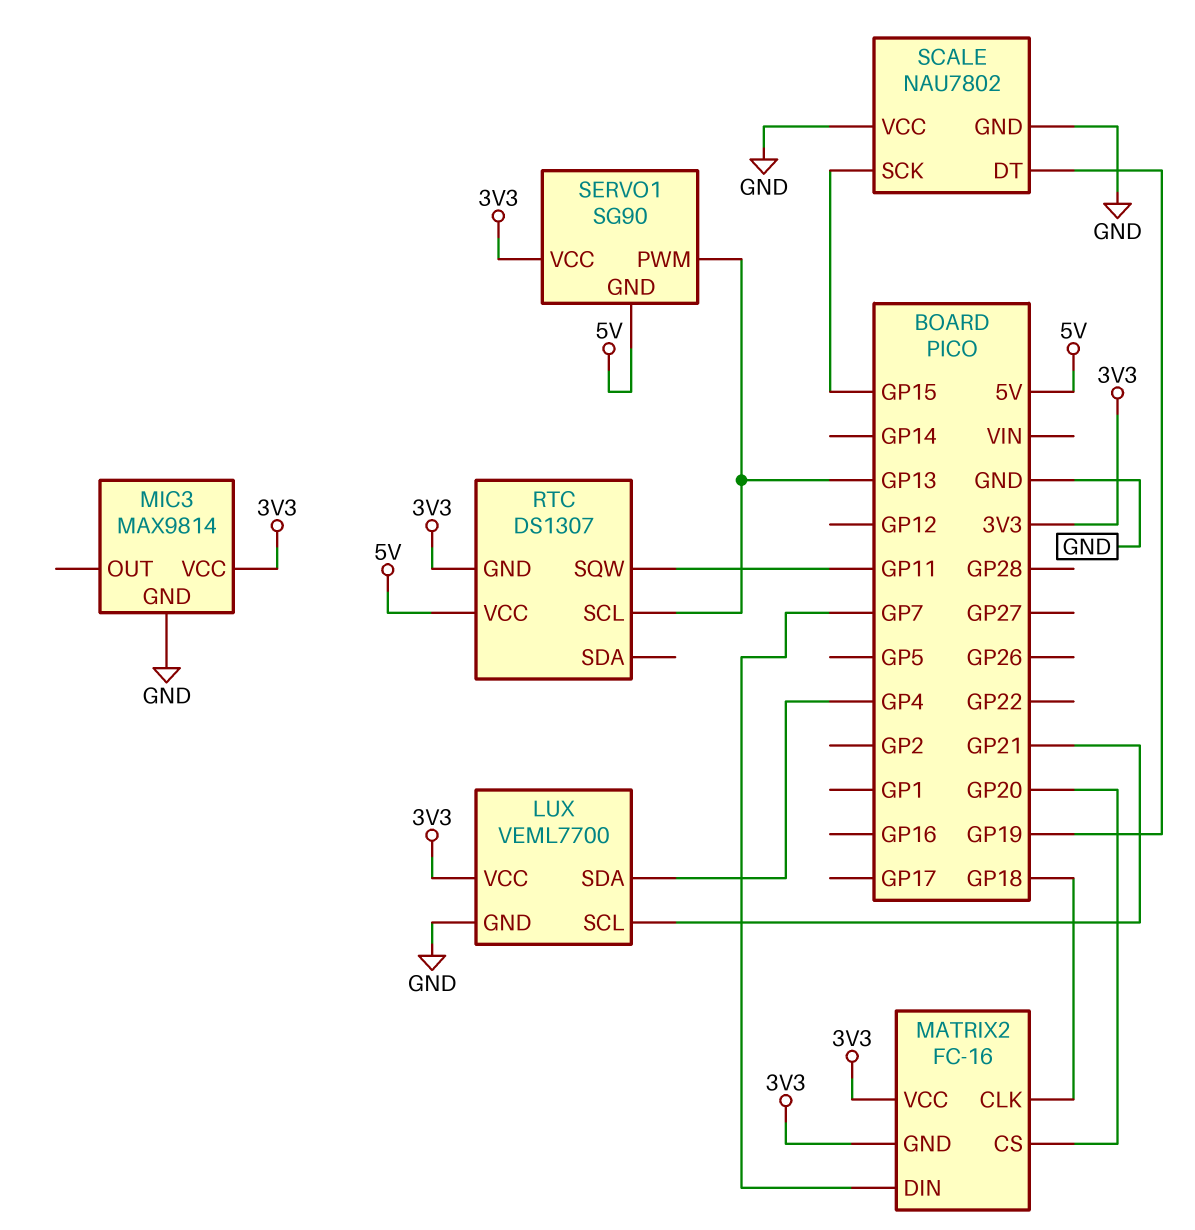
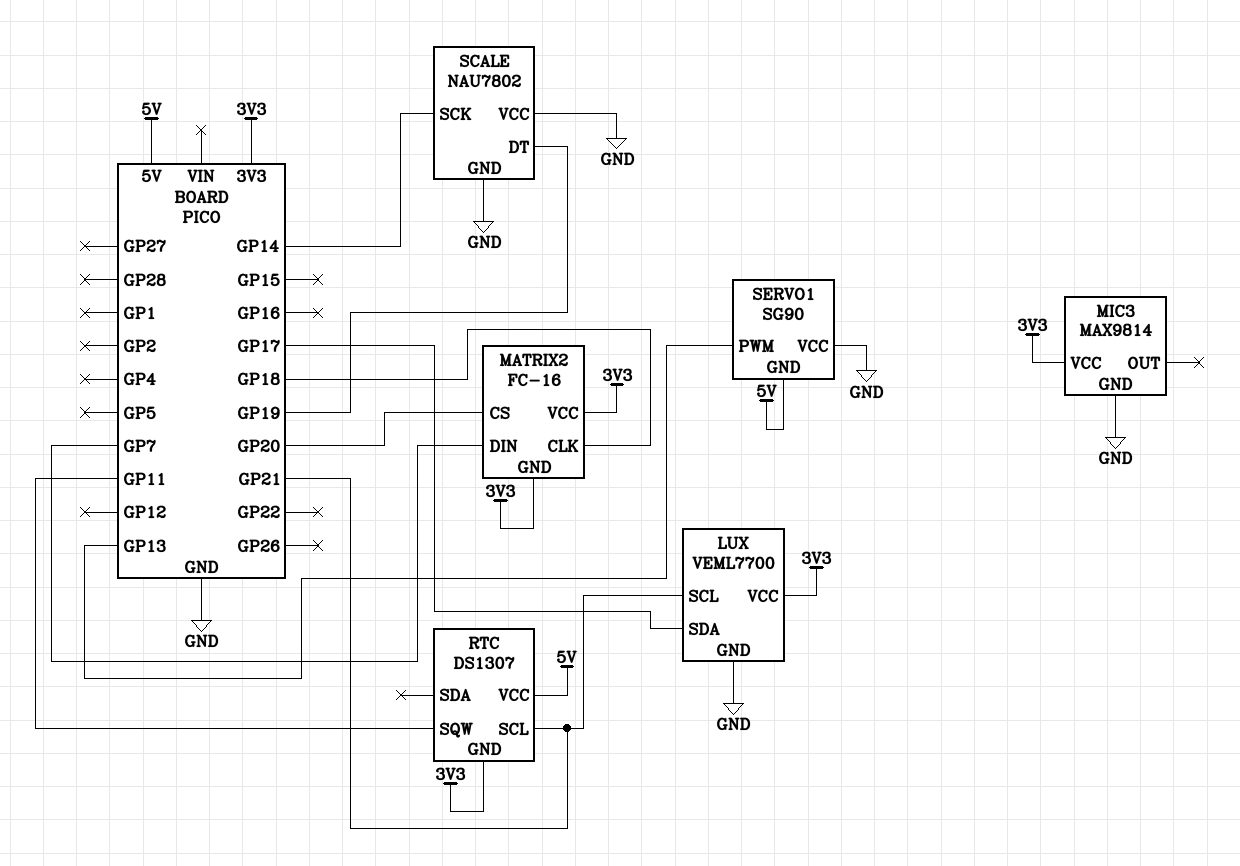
LUX pin SDA: GP4 -> GP17
RTC pin SCL: GP13 -> GP21
SCALE pin SCK: GP15 -> GP14
SERVO1 pin VCC: 3V3 -> GND

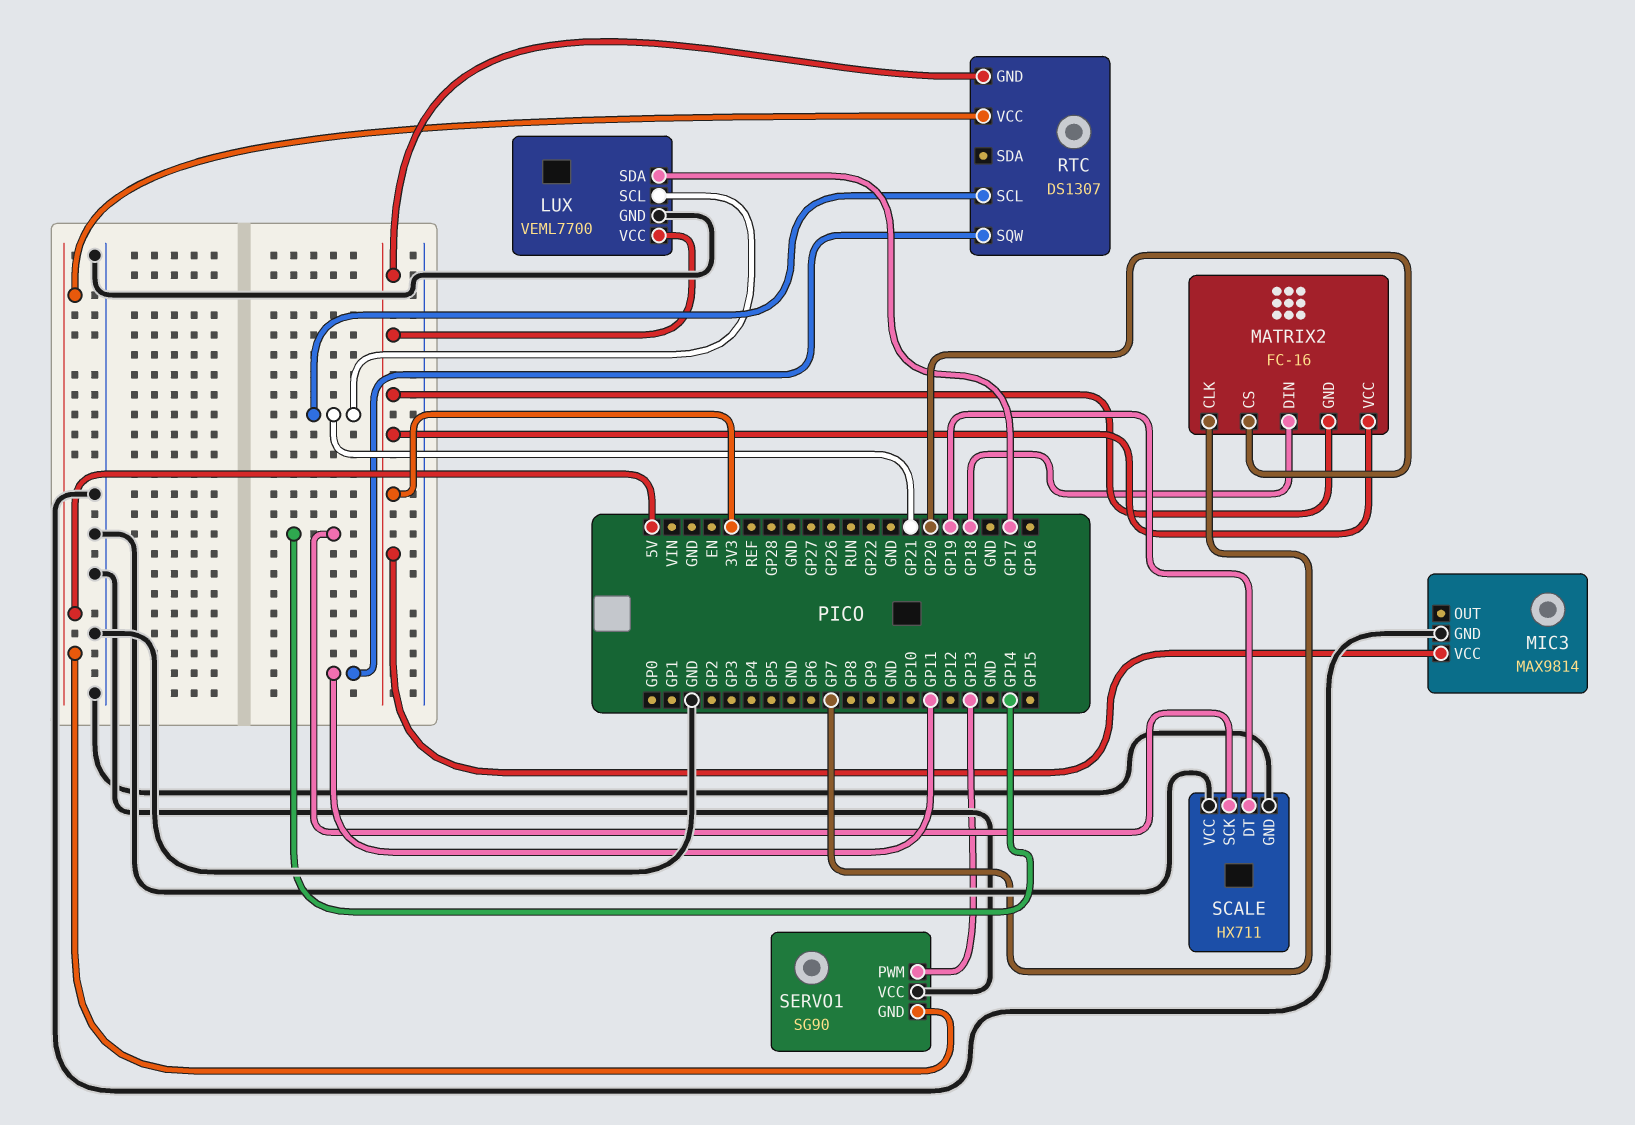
MATRIX2 pin CLK: GP18 -> GP7
MATRIX2 pin DIN: GP7 -> GP18
SCALE: NAU7802 -> HX711

